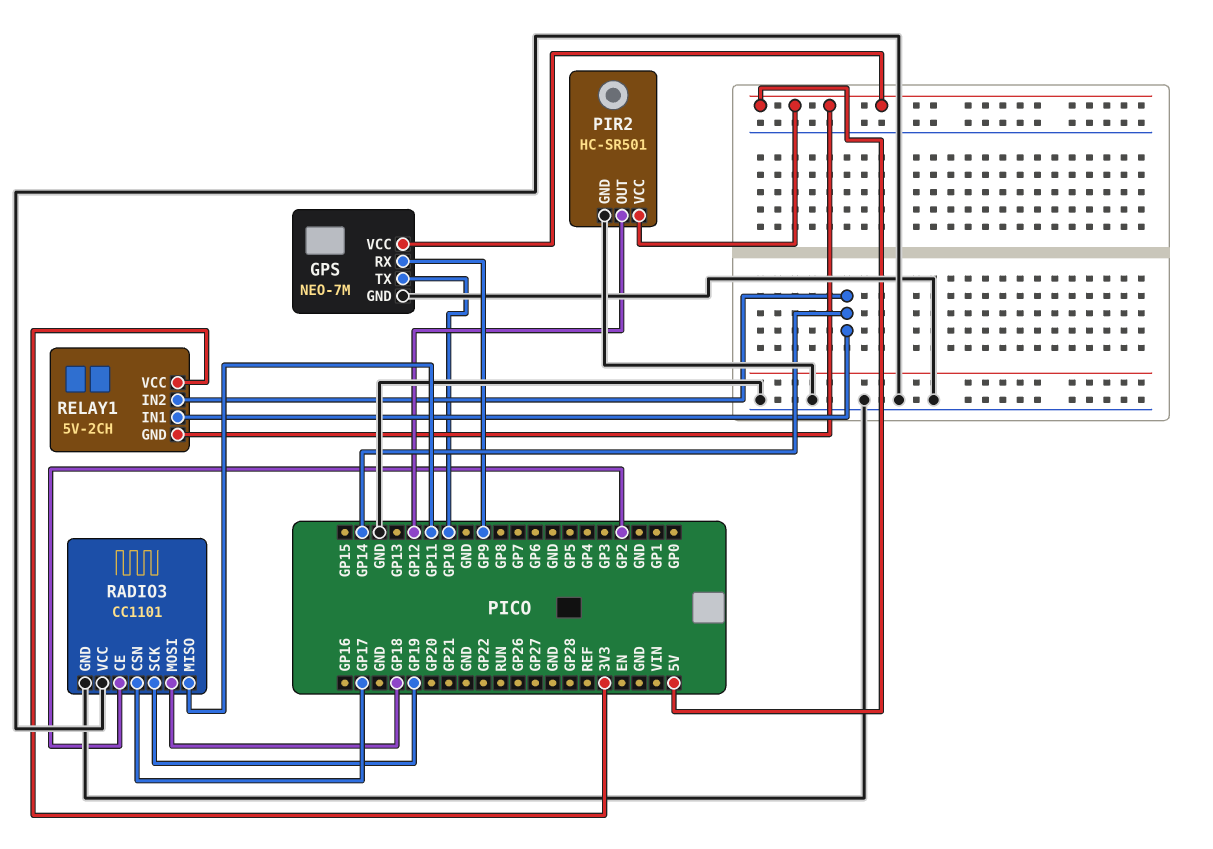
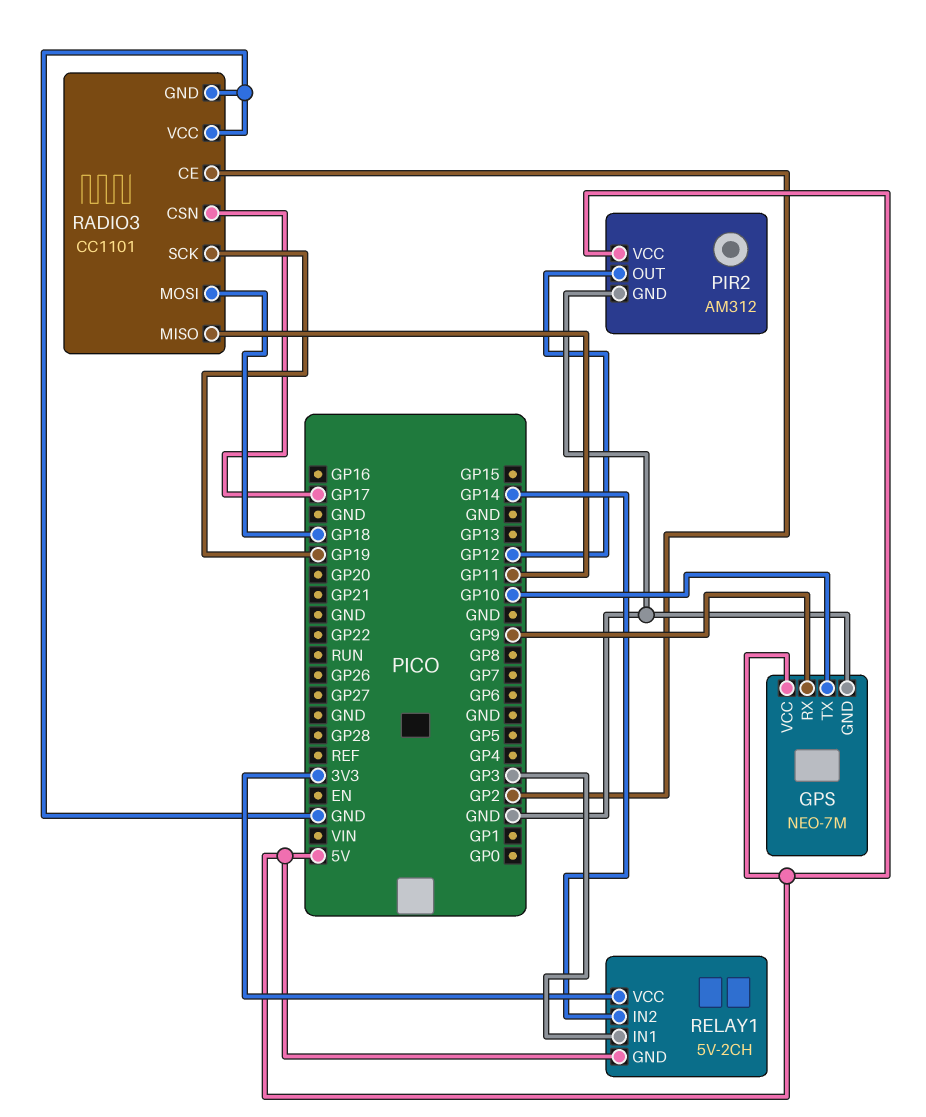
PIR2: HC-SR501 -> AM312
RELAY1 pin IN1: GP14 -> GP3

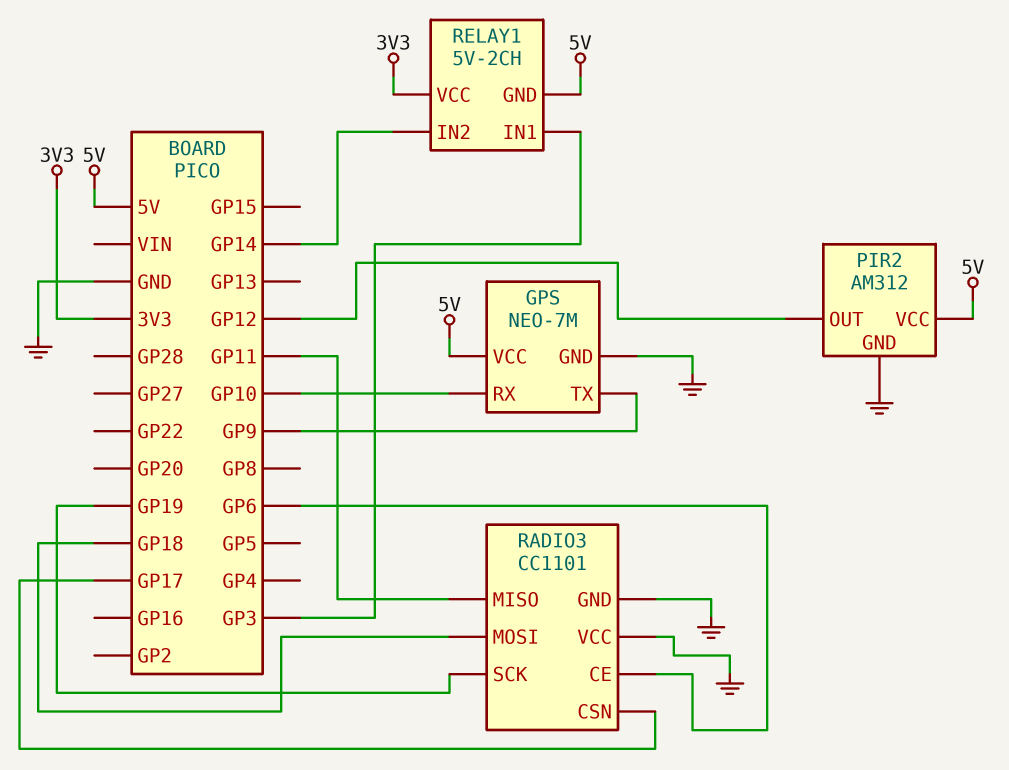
GPS pin RX: GP9 -> GP10
GPS pin TX: GP10 -> GP9
RADIO3 pin CE: GP2 -> GP6

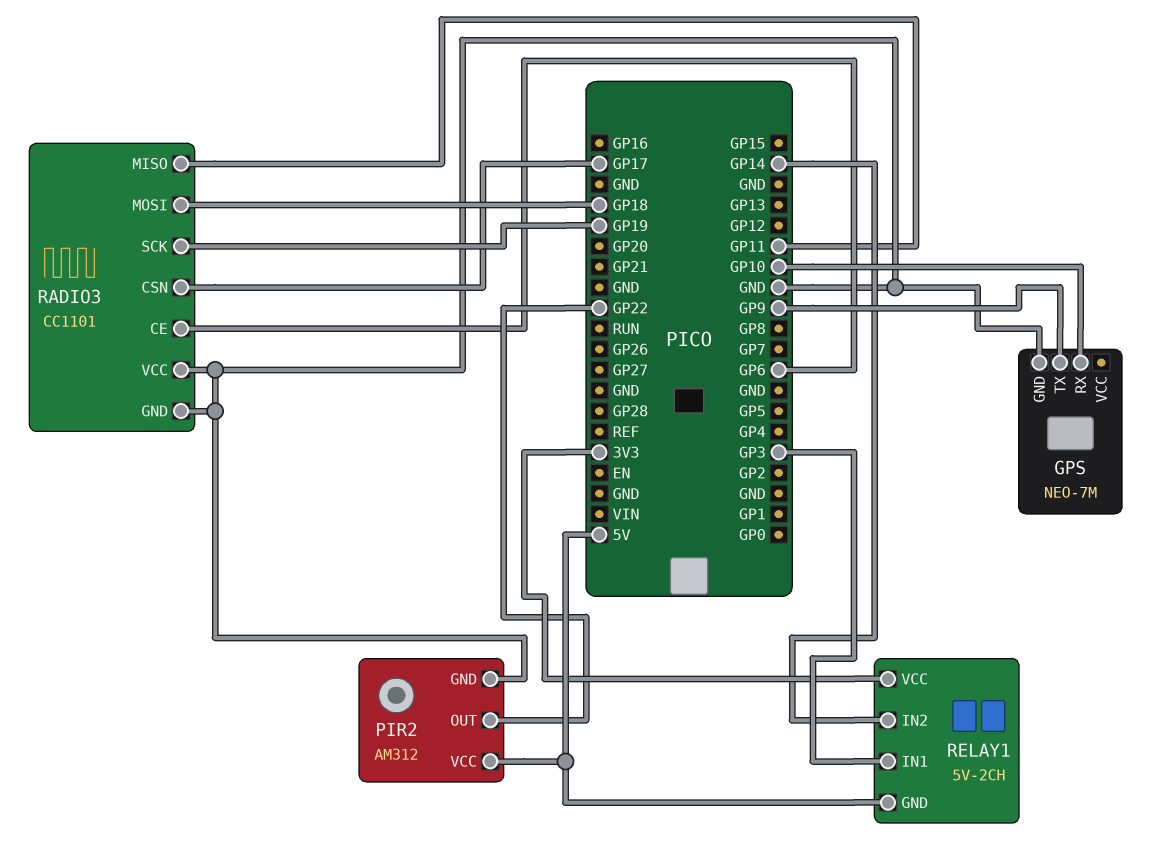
GPS pin VCC: 5V -> none
PIR2 pin OUT: GP12 -> GP22

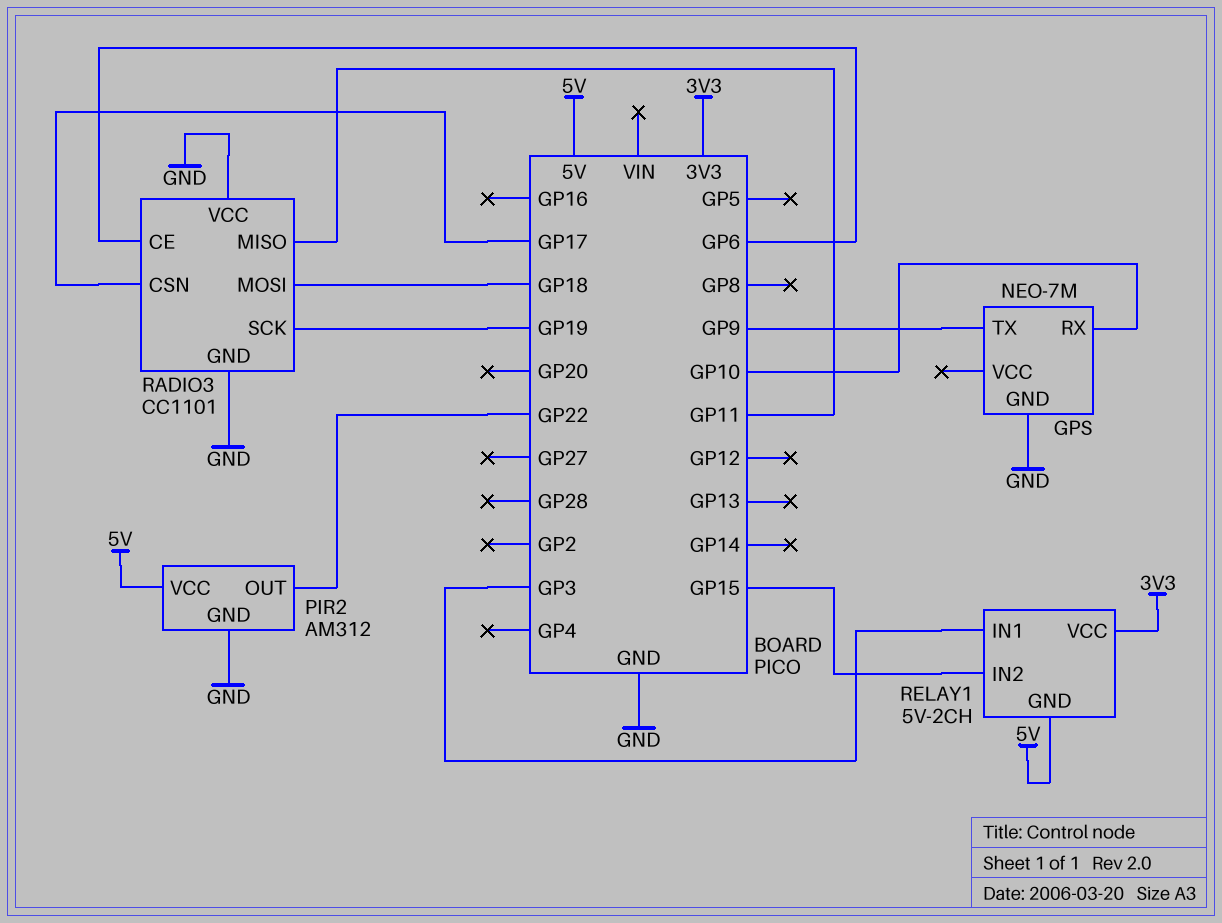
RELAY1 pin IN2: GP14 -> GP15

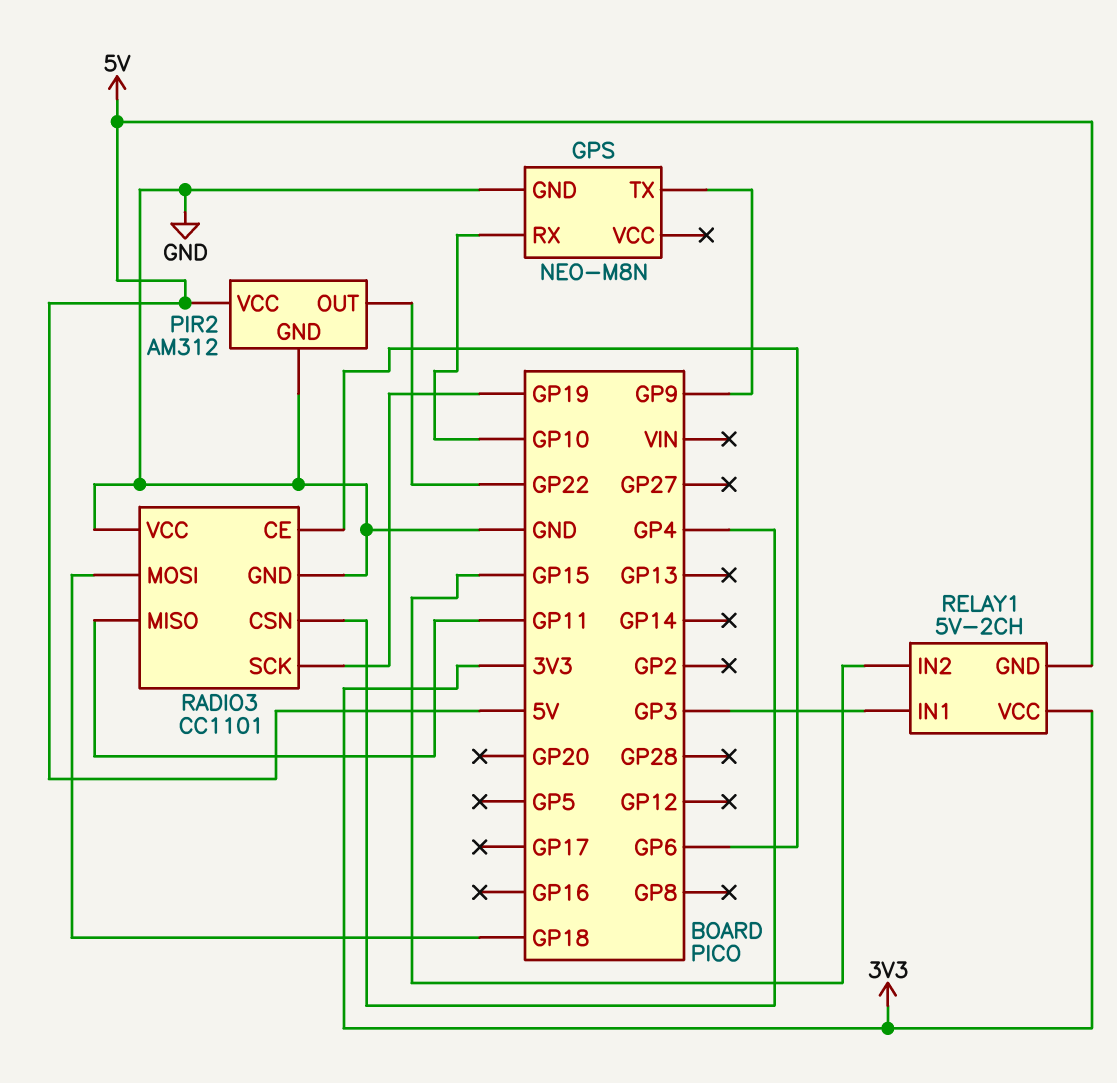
GPS: NEO-7M -> NEO-M8N
RADIO3 pin CSN: GP17 -> GP4

